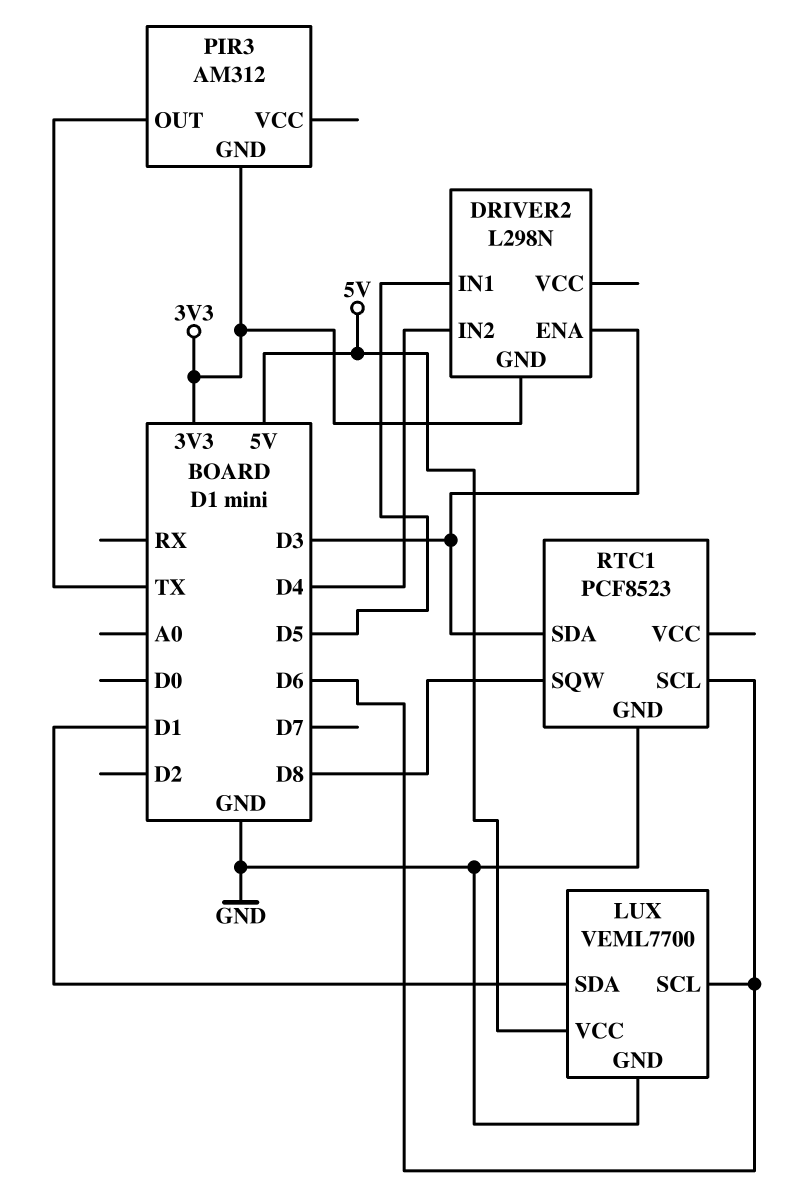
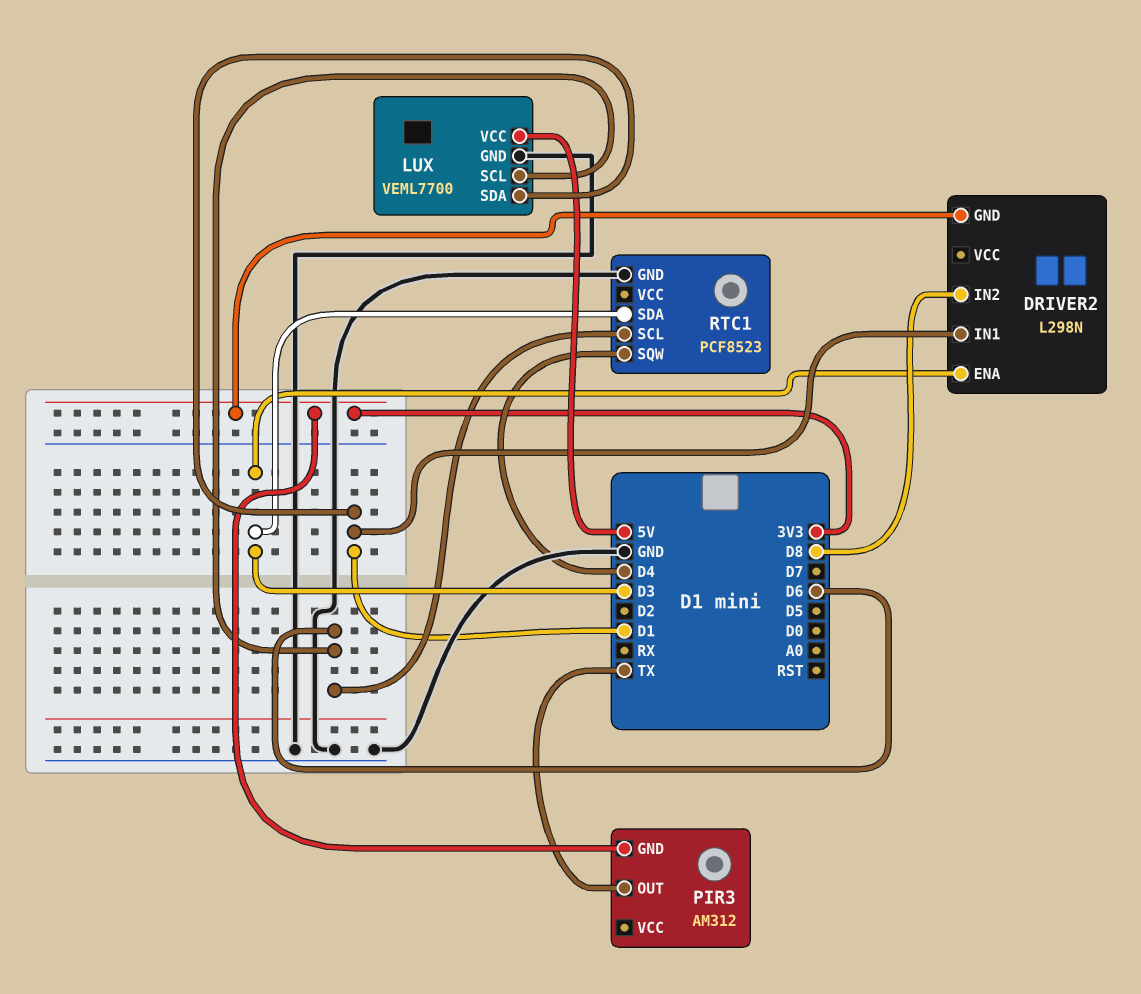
DRIVER2 pin IN1: D5 -> D1
DRIVER2 pin IN2: D4 -> D8
RTC1 pin SQW: D8 -> D4

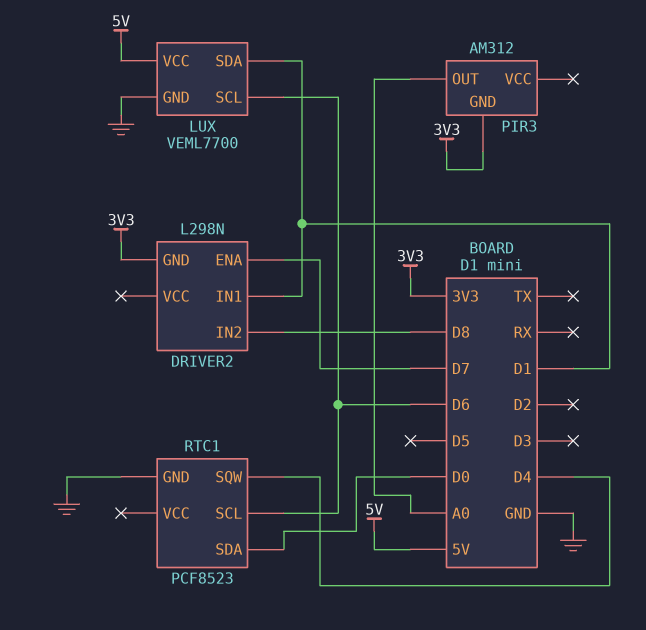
DRIVER2 pin ENA: D3 -> D7
PIR3 pin OUT: TX -> A0
RTC1 pin SDA: D3 -> D0

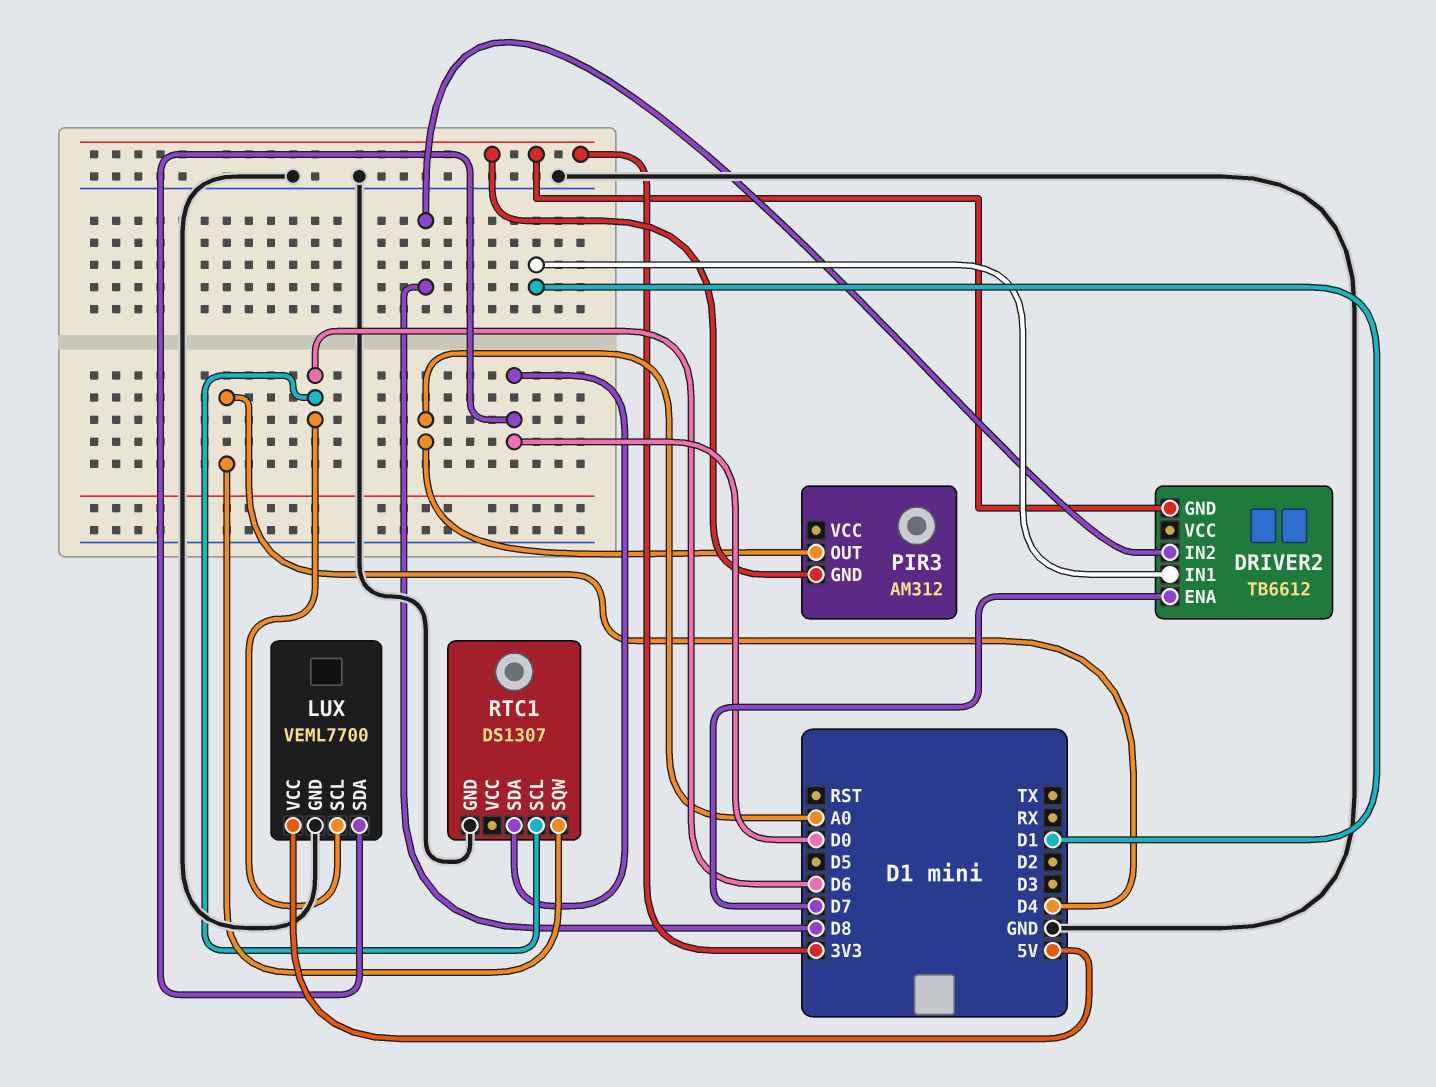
DRIVER2: L298N -> TB6612
LUX pin SDA: D1 -> D0
RTC1: PCF8523 -> DS1307

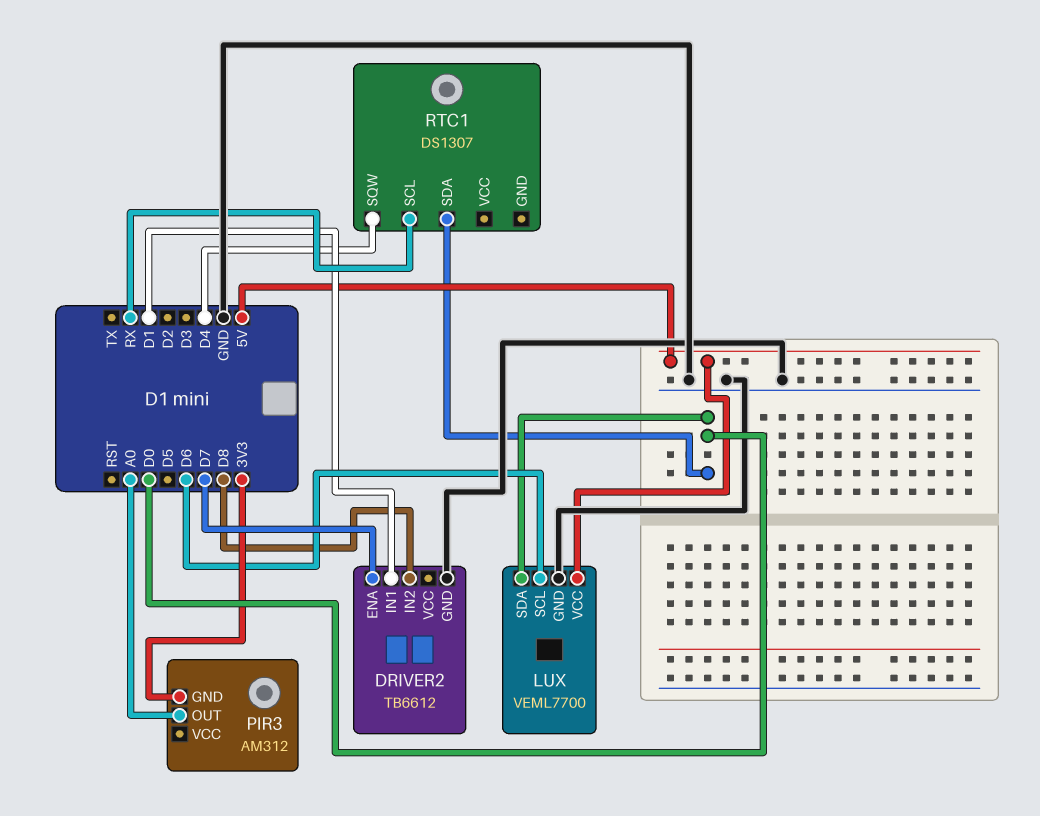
DRIVER2 pin GND: 3V3 -> GND
RTC1 pin GND: GND -> none
RTC1 pin SCL: D6 -> RX

